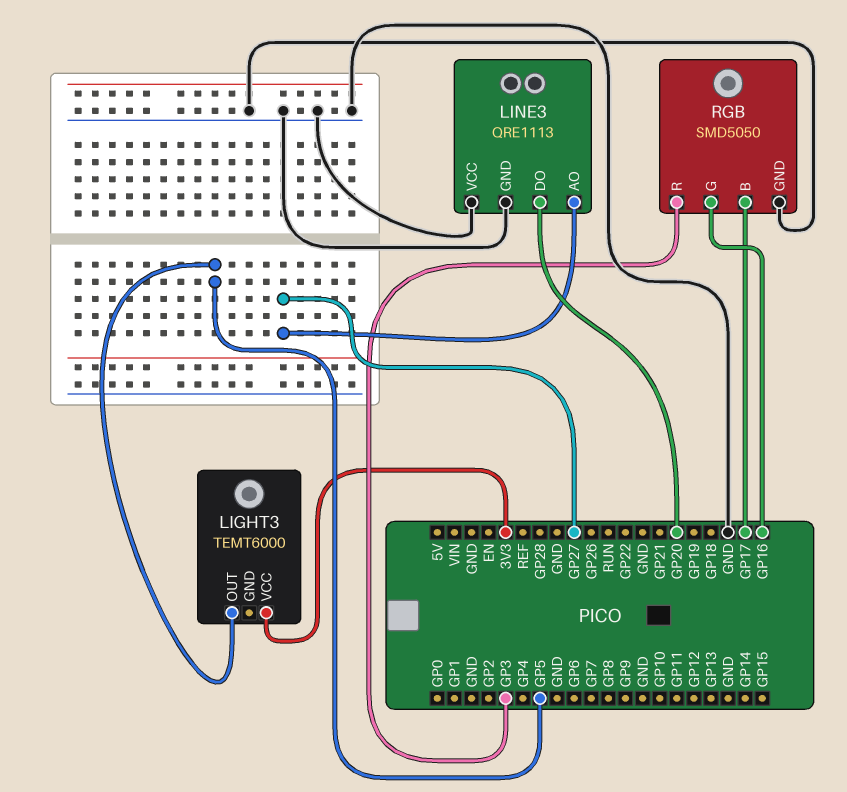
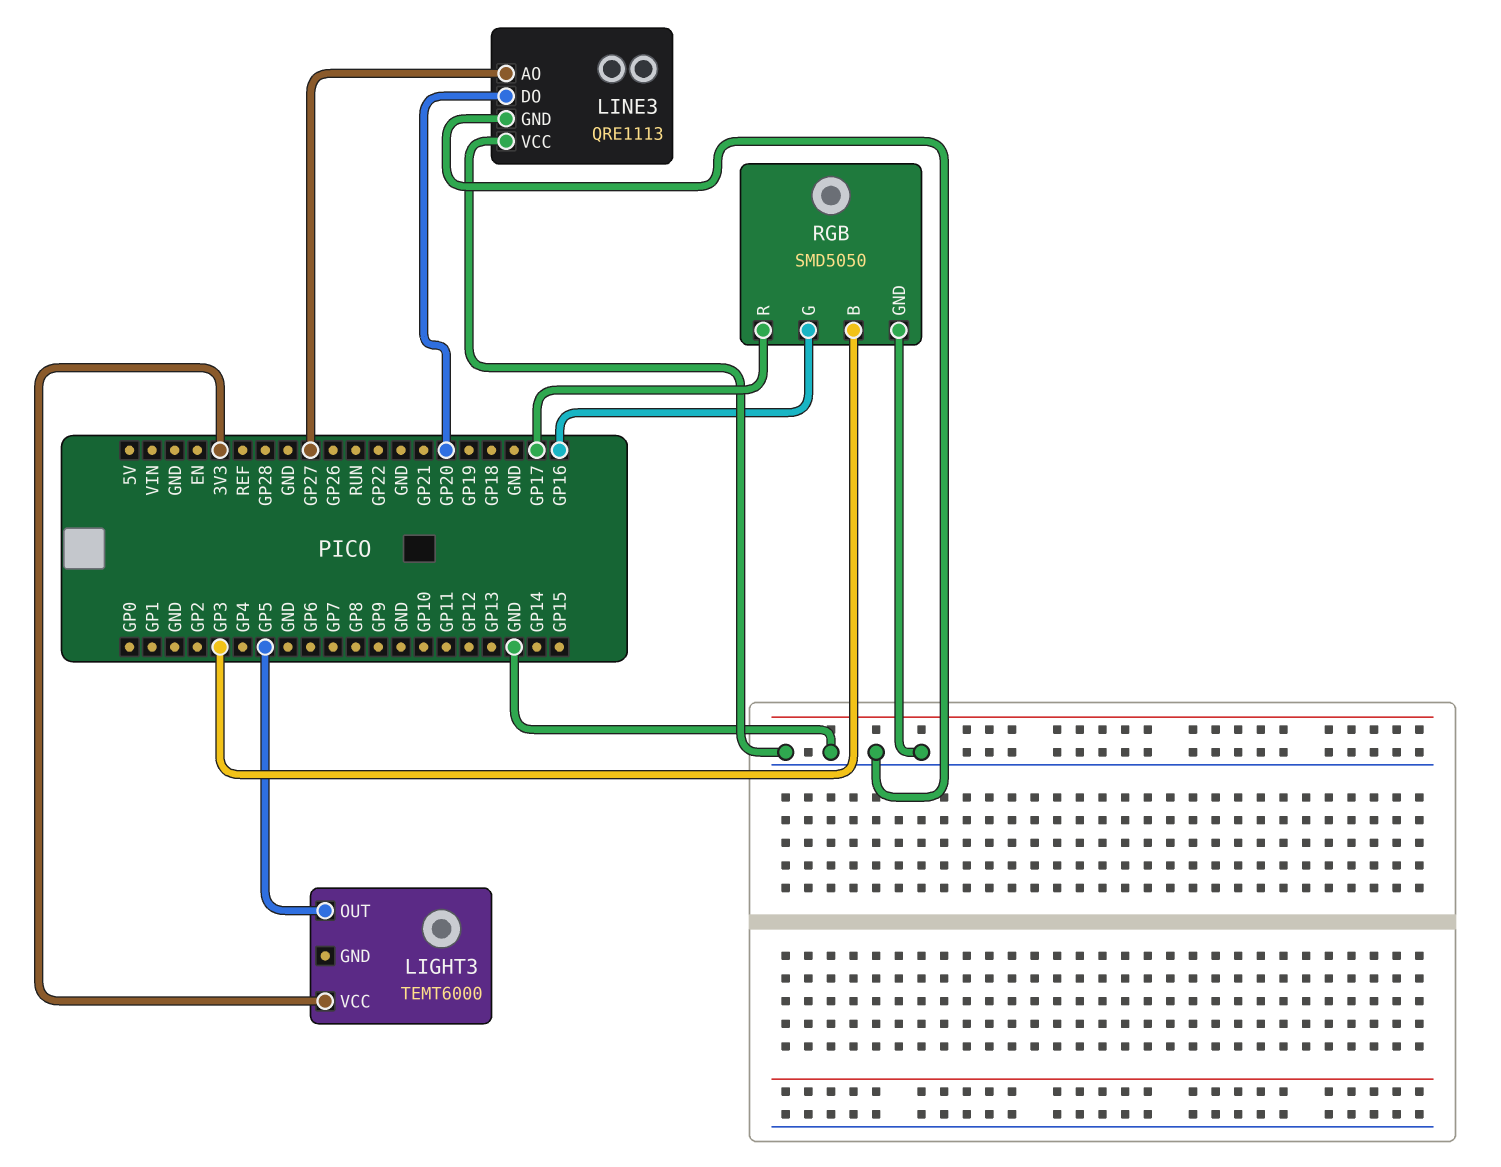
RGB pin B: GP17 -> GP3
RGB pin R: GP3 -> GP17

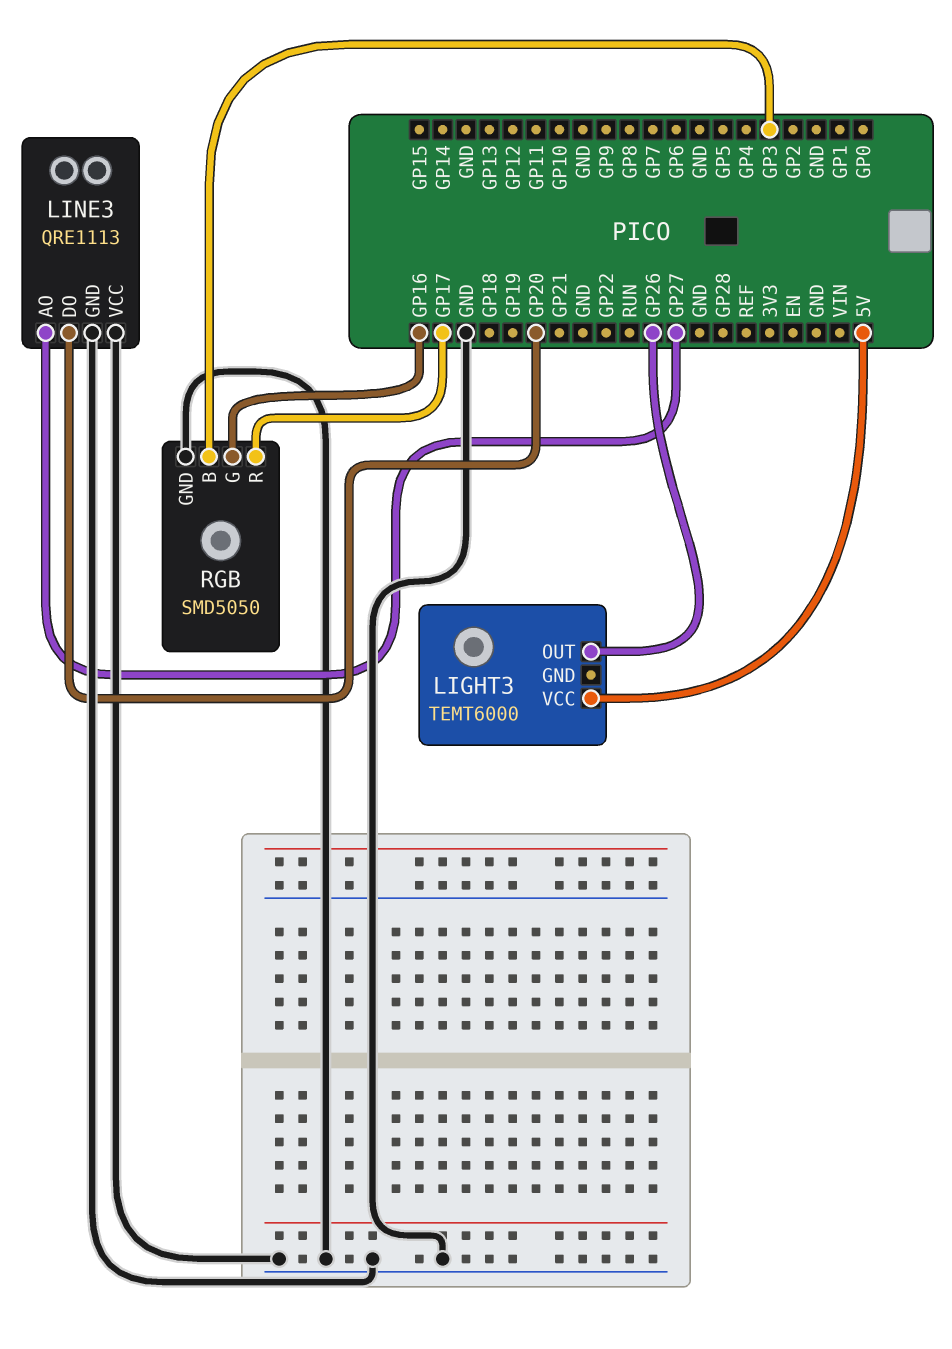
LIGHT3 pin OUT: GP5 -> GP26
LIGHT3 pin VCC: 3V3 -> 5V

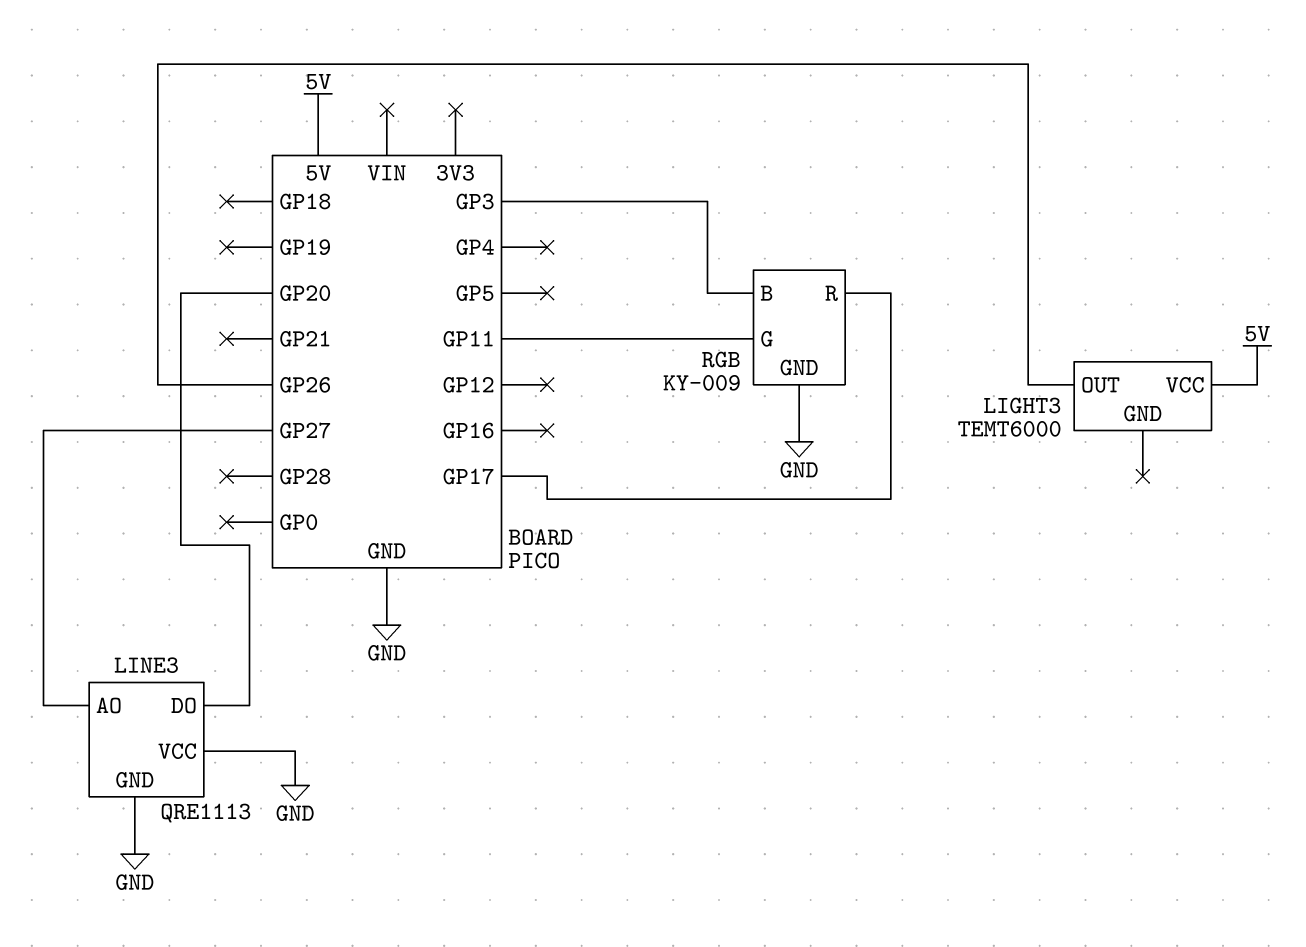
RGB: SMD5050 -> KY-009
RGB pin G: GP16 -> GP11

